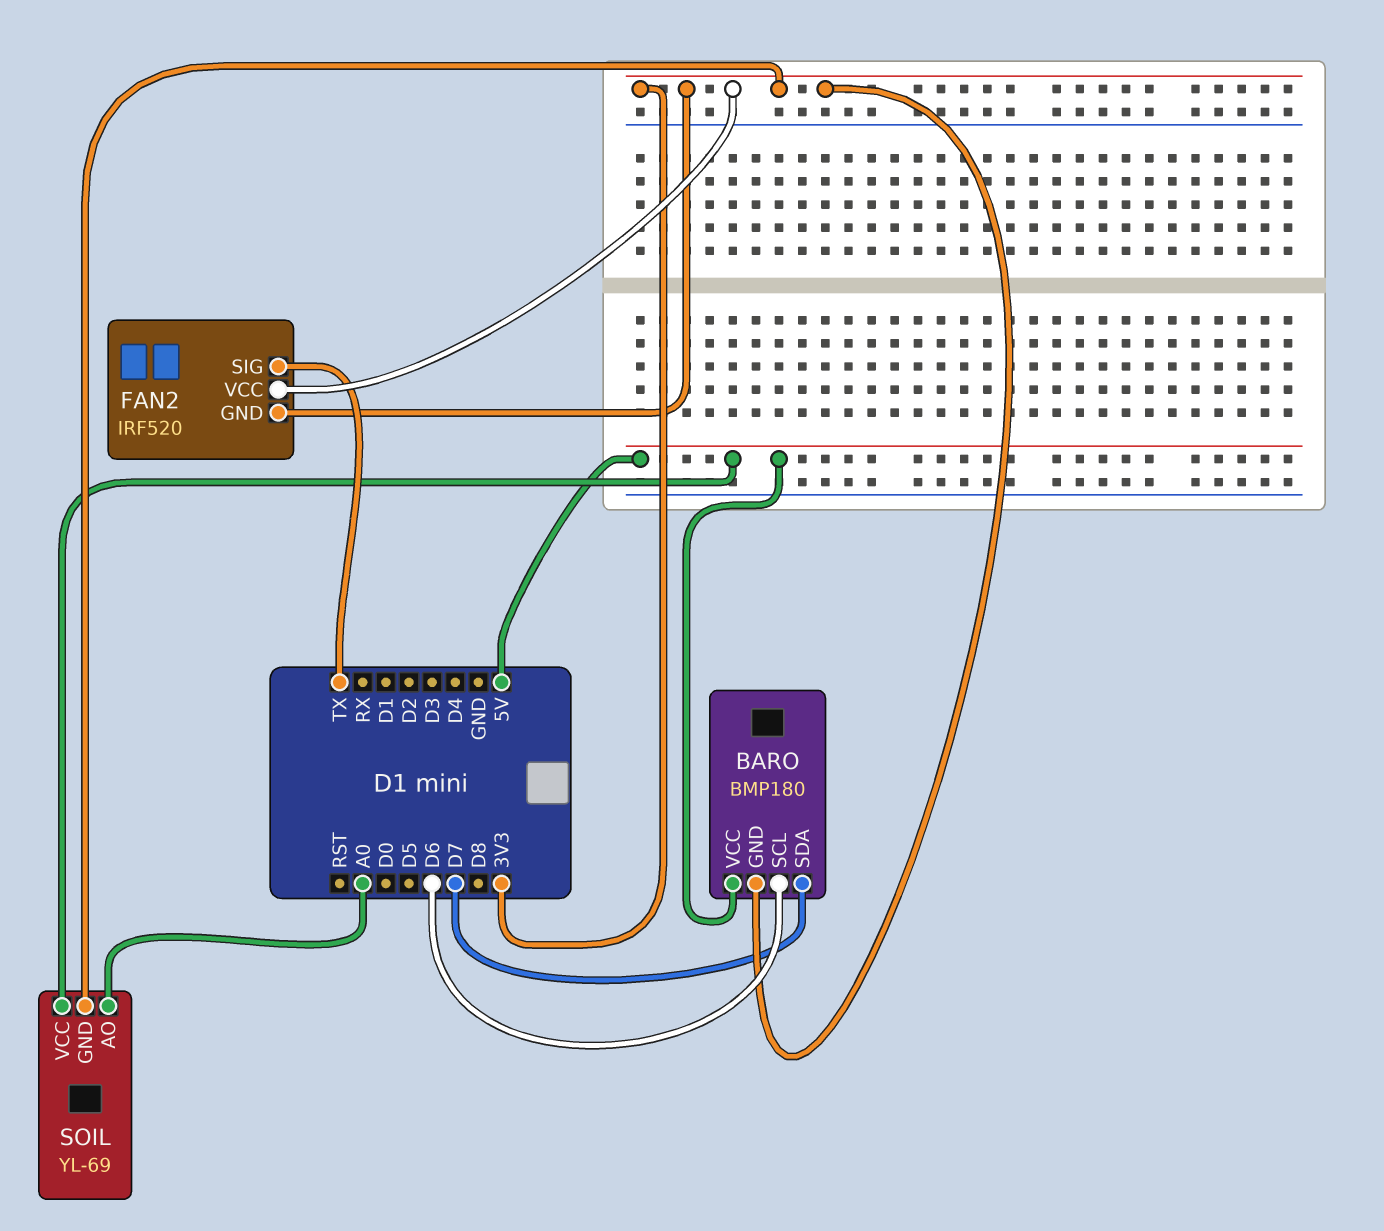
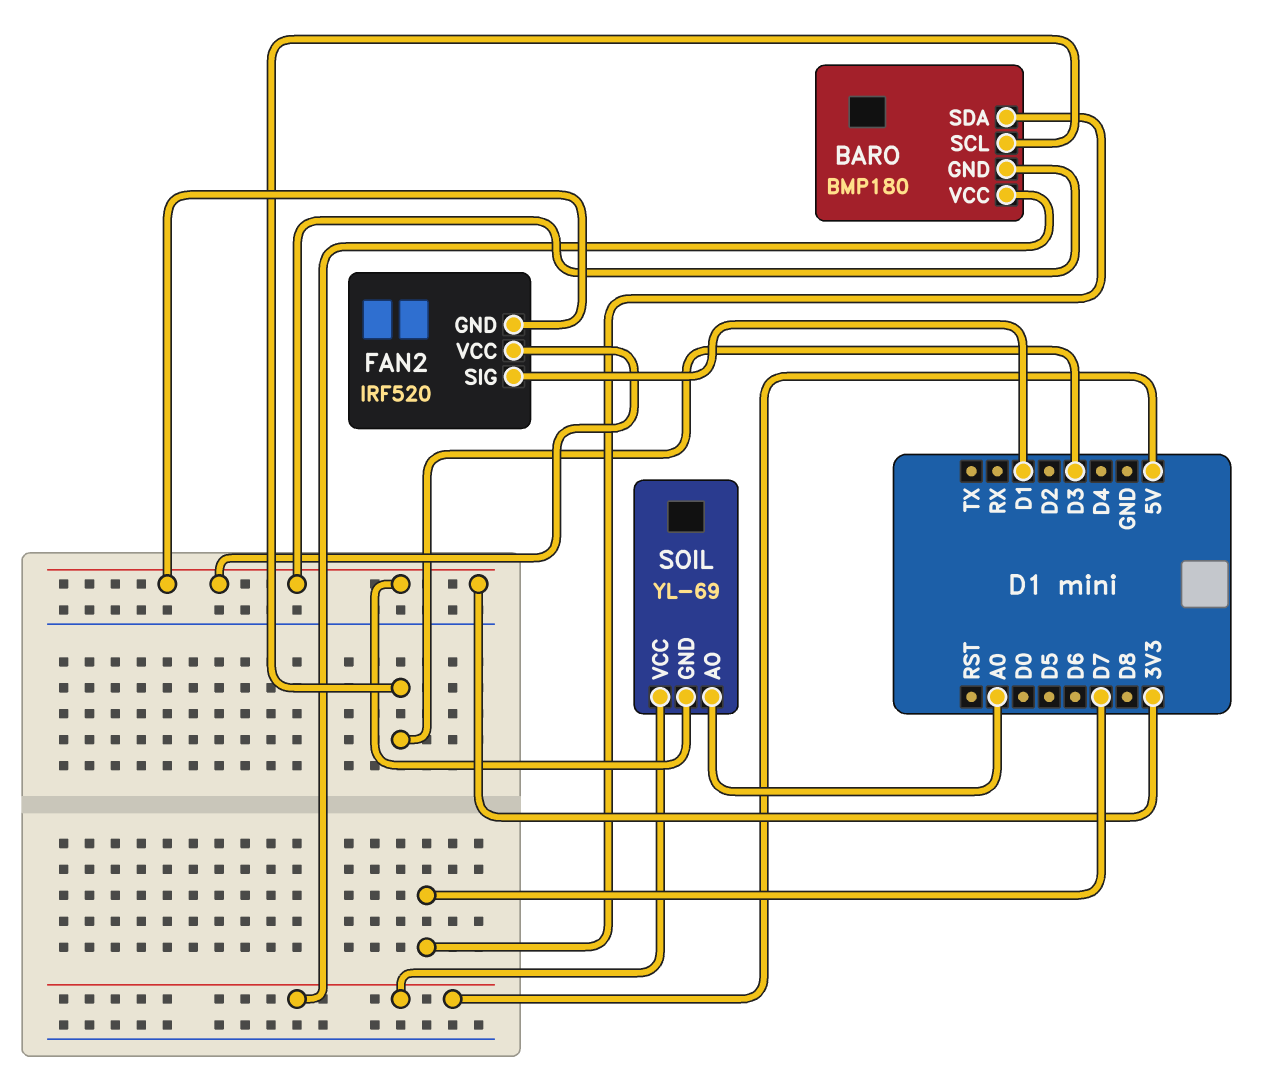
BARO pin SCL: D6 -> D3
FAN2 pin SIG: TX -> D1

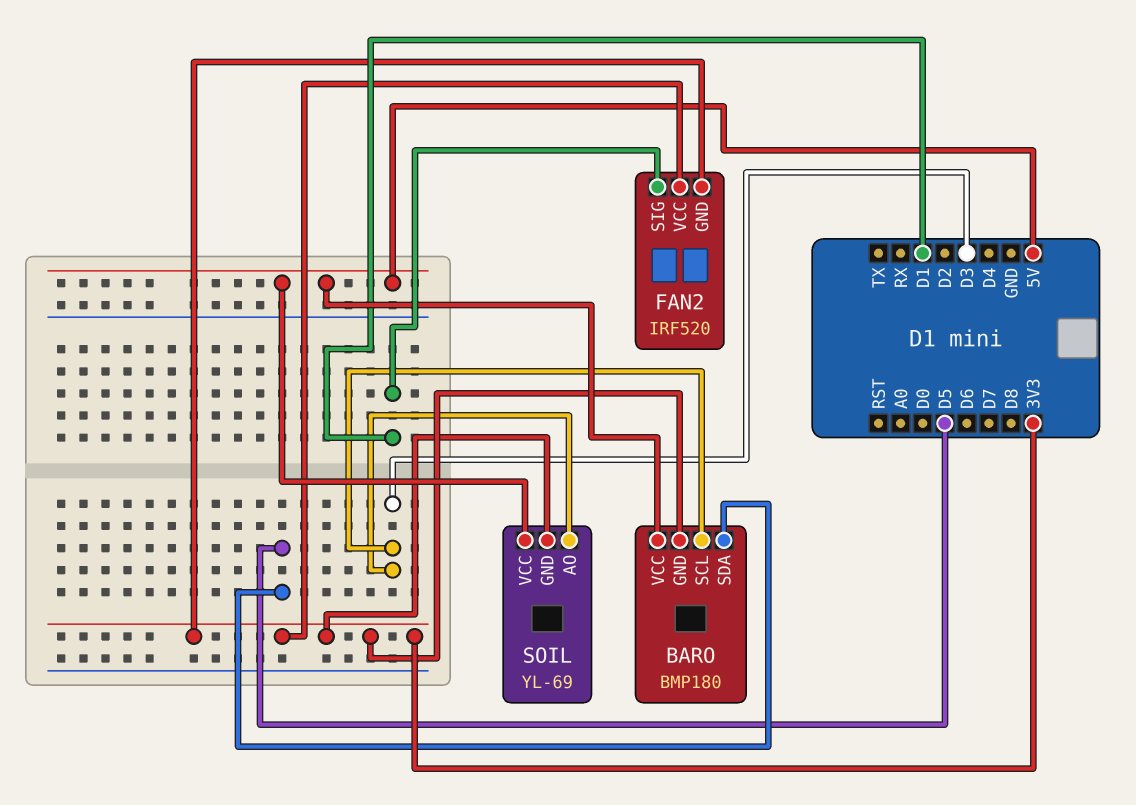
BARO pin SDA: D7 -> D5
SOIL pin AO: A0 -> D3

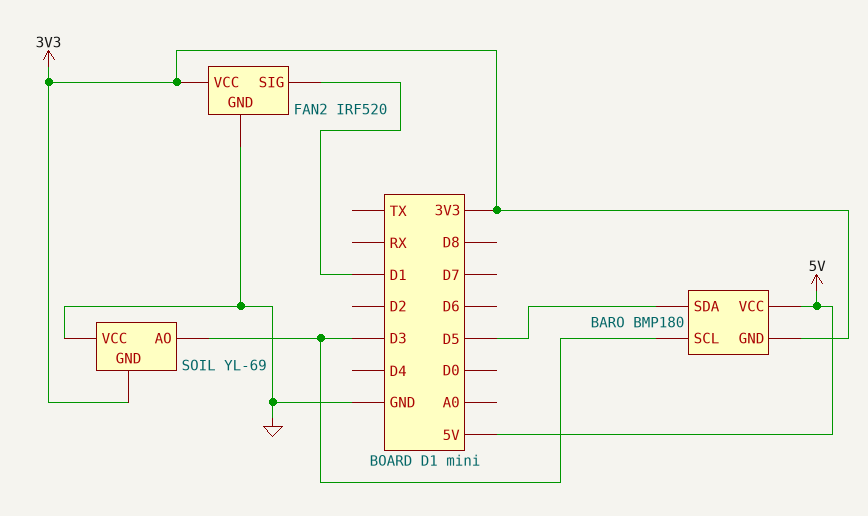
FAN2 pin GND: 3V3 -> GND
SOIL pin VCC: 5V -> GND

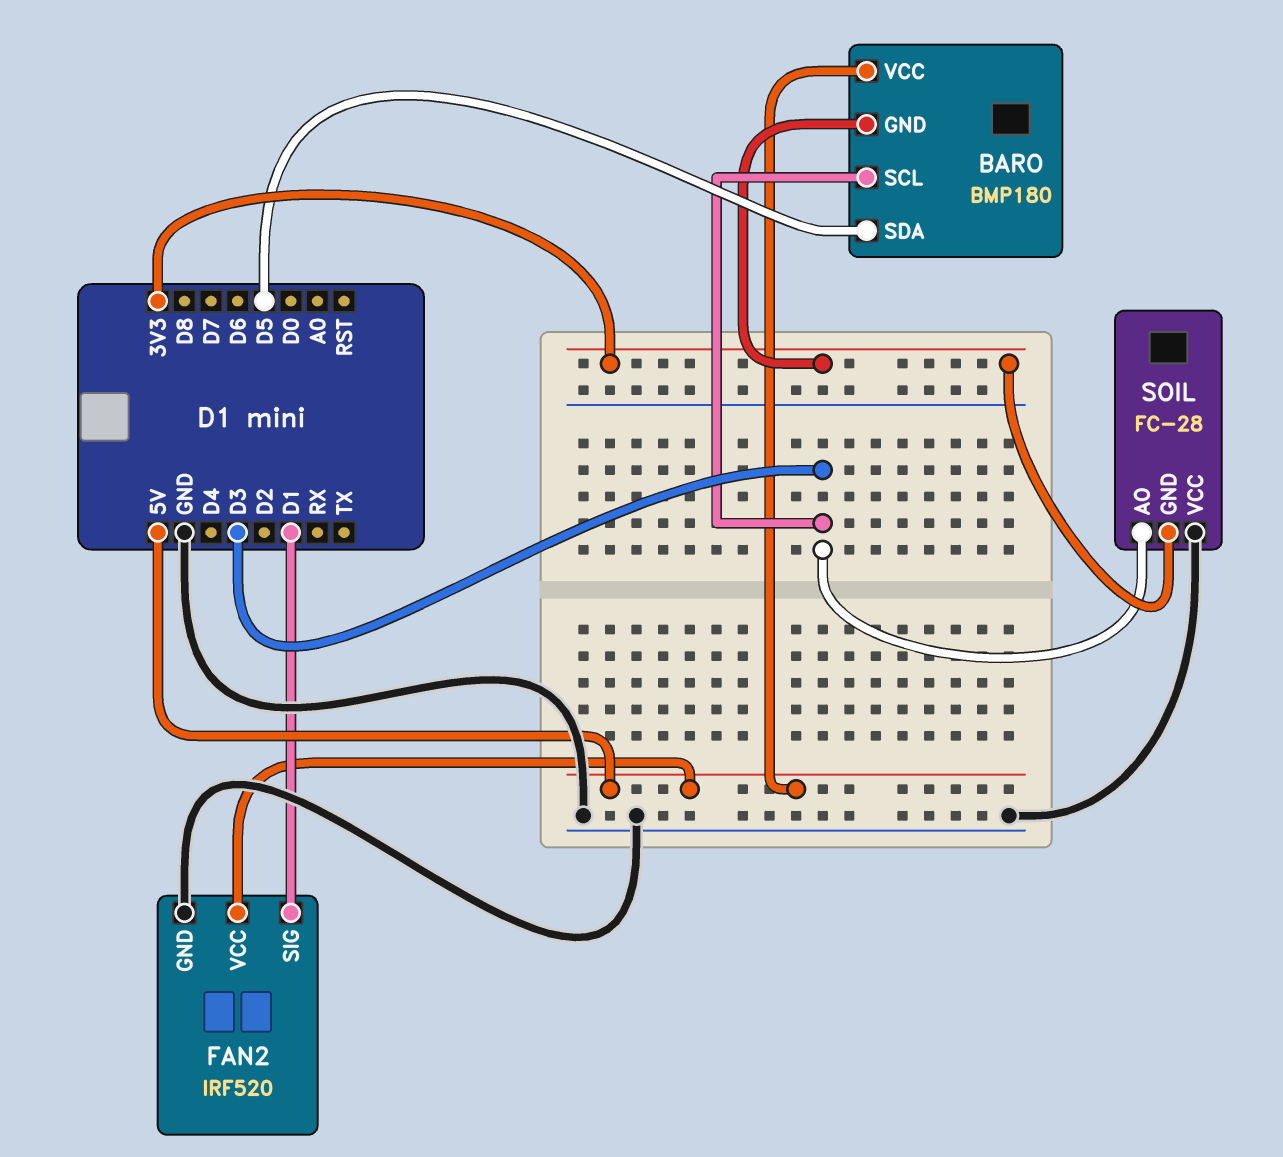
FAN2 pin VCC: 3V3 -> 5V
SOIL: YL-69 -> FC-28

